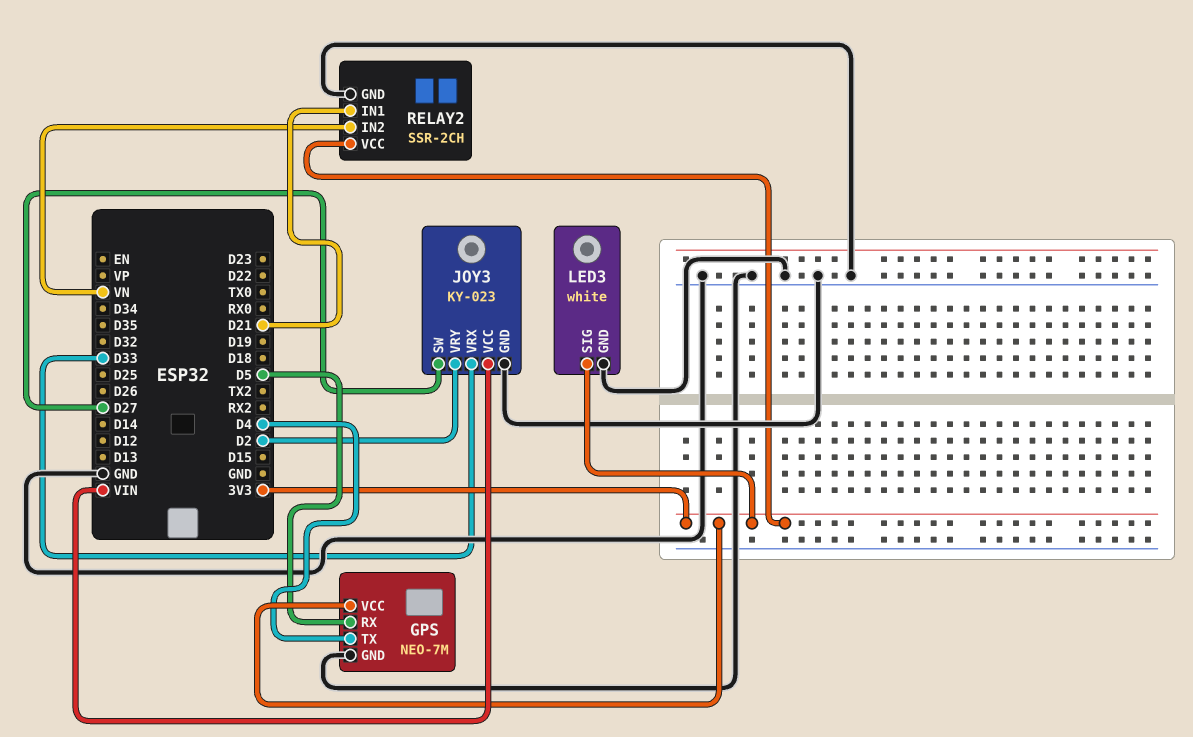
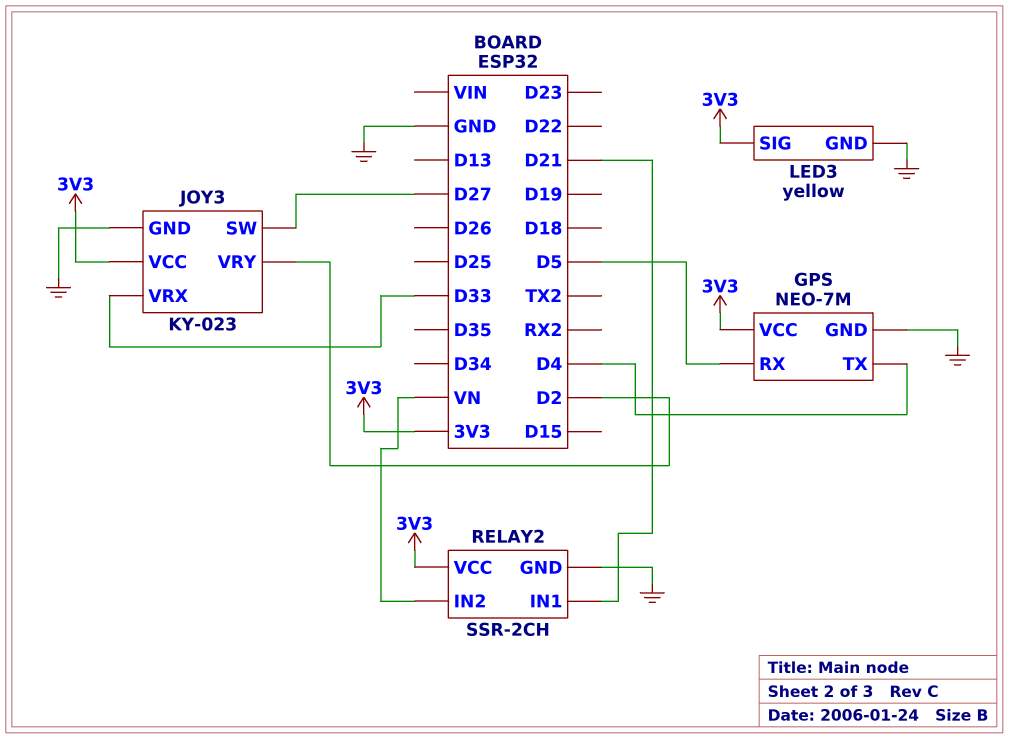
JOY3 pin VCC: VIN -> 3V3
LED3: white -> yellow

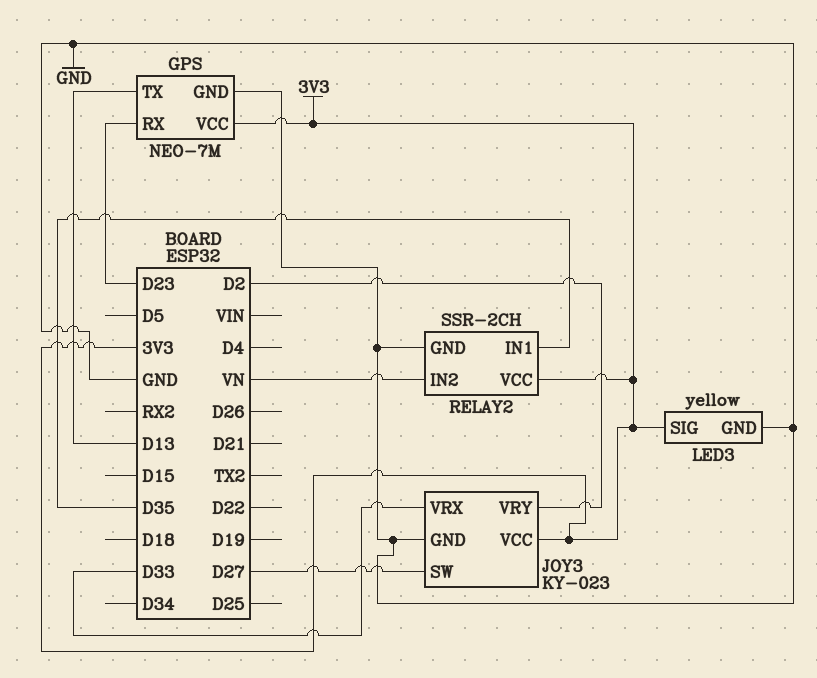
GPS pin RX: D5 -> D23
GPS pin TX: D4 -> D13
RELAY2 pin IN1: D21 -> D35

